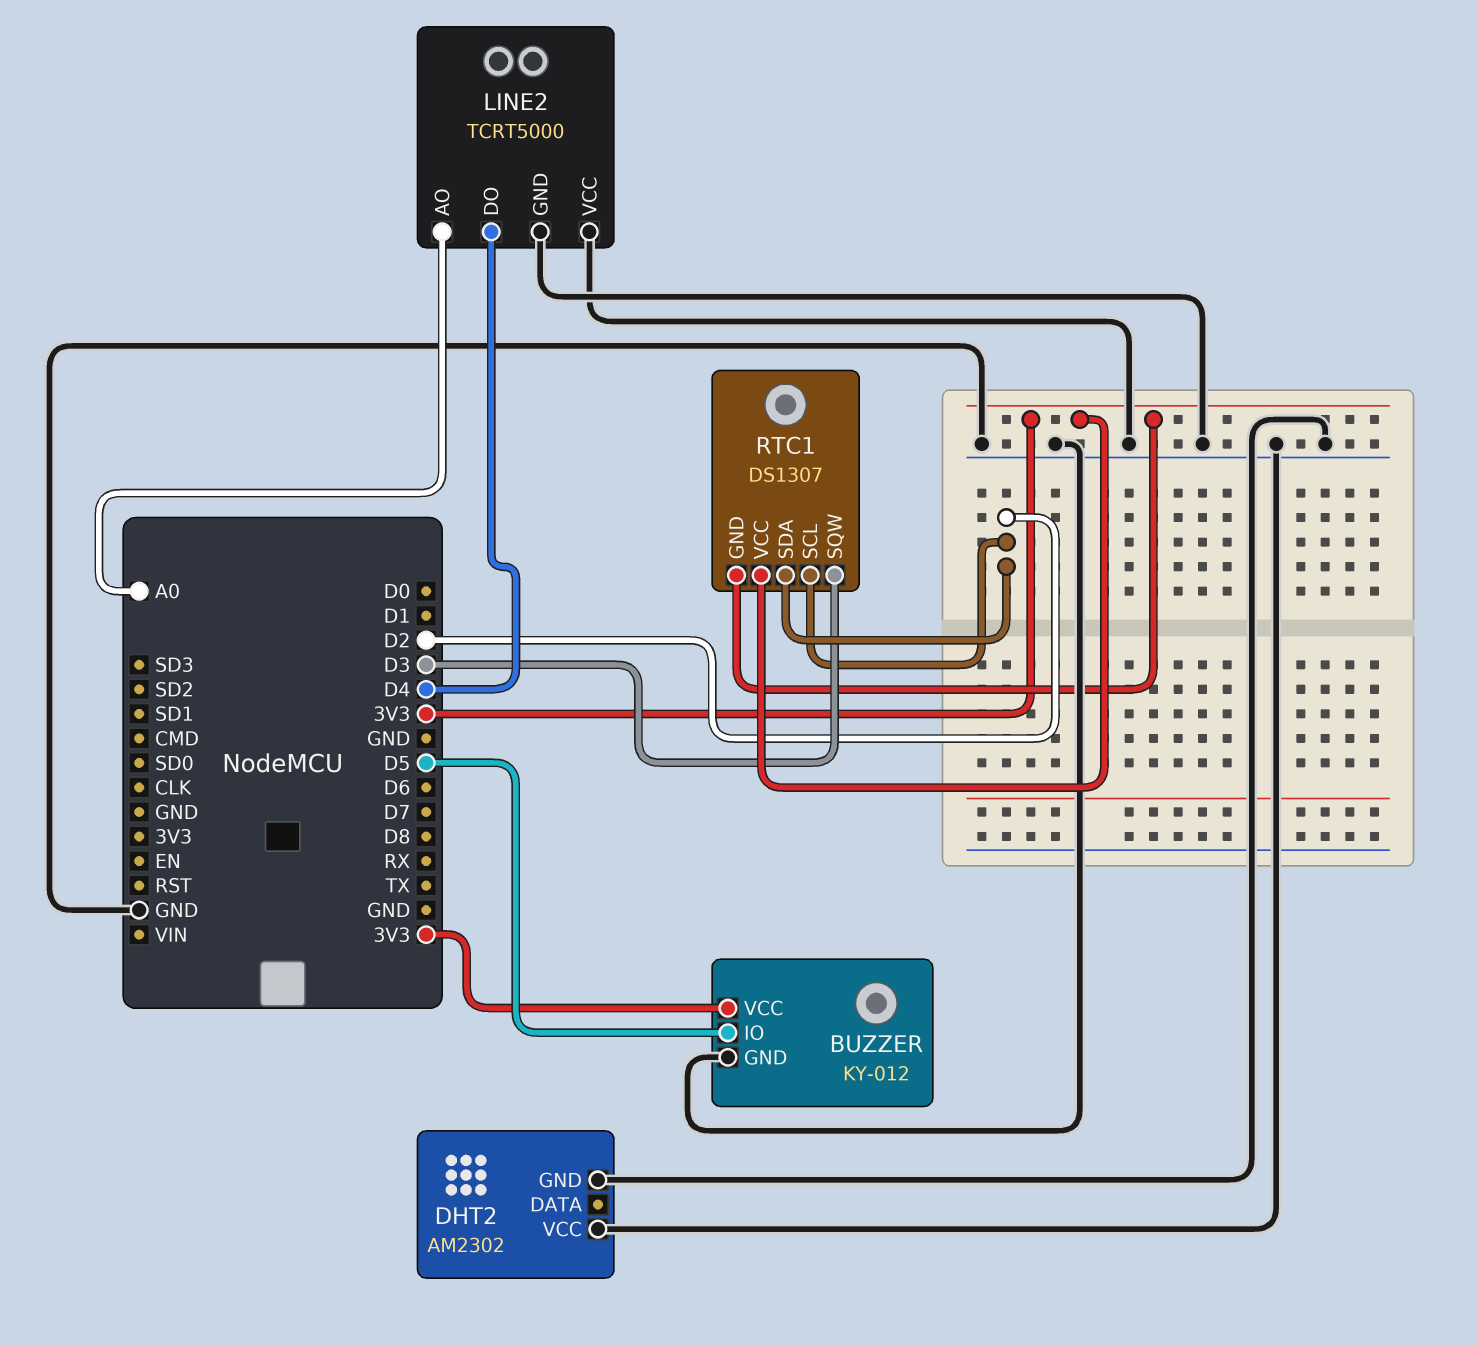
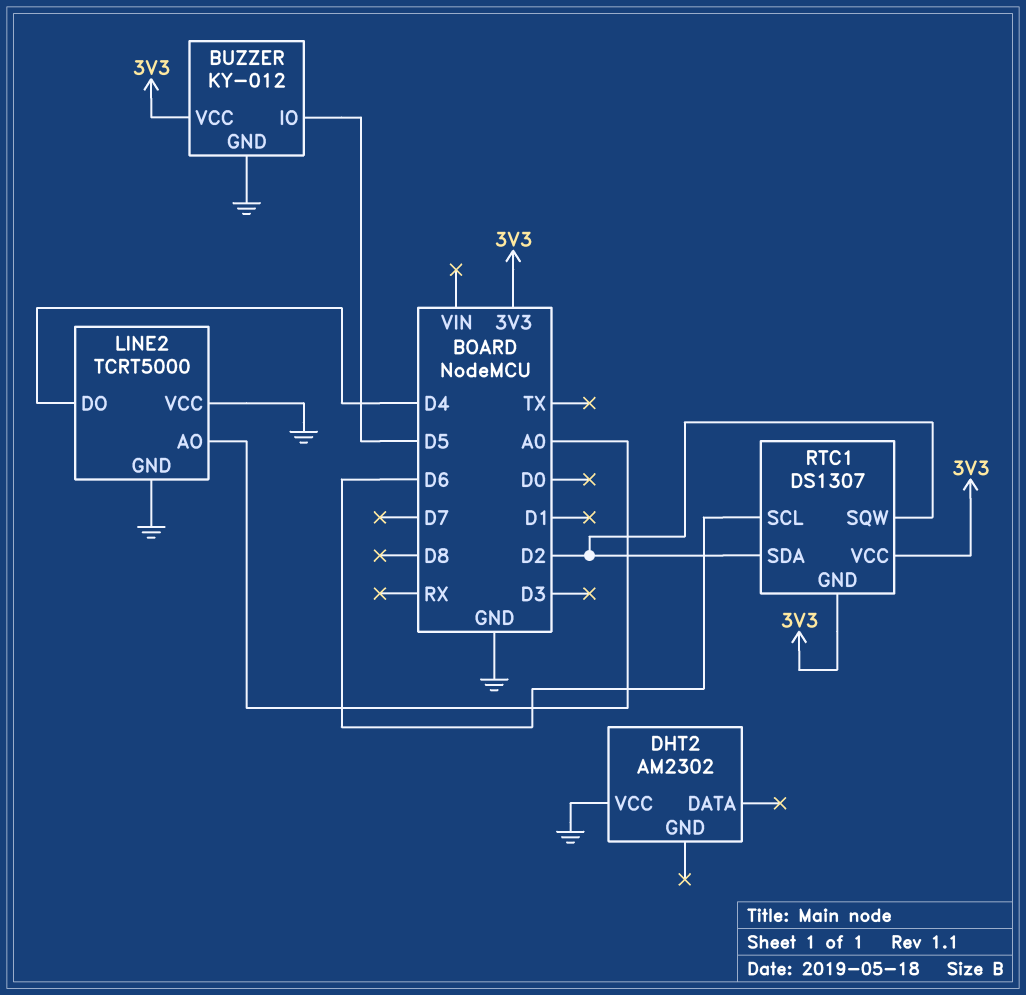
DHT2 pin GND: GND -> none
RTC1 pin SCL: D2 -> D6
RTC1 pin SQW: D3 -> D2

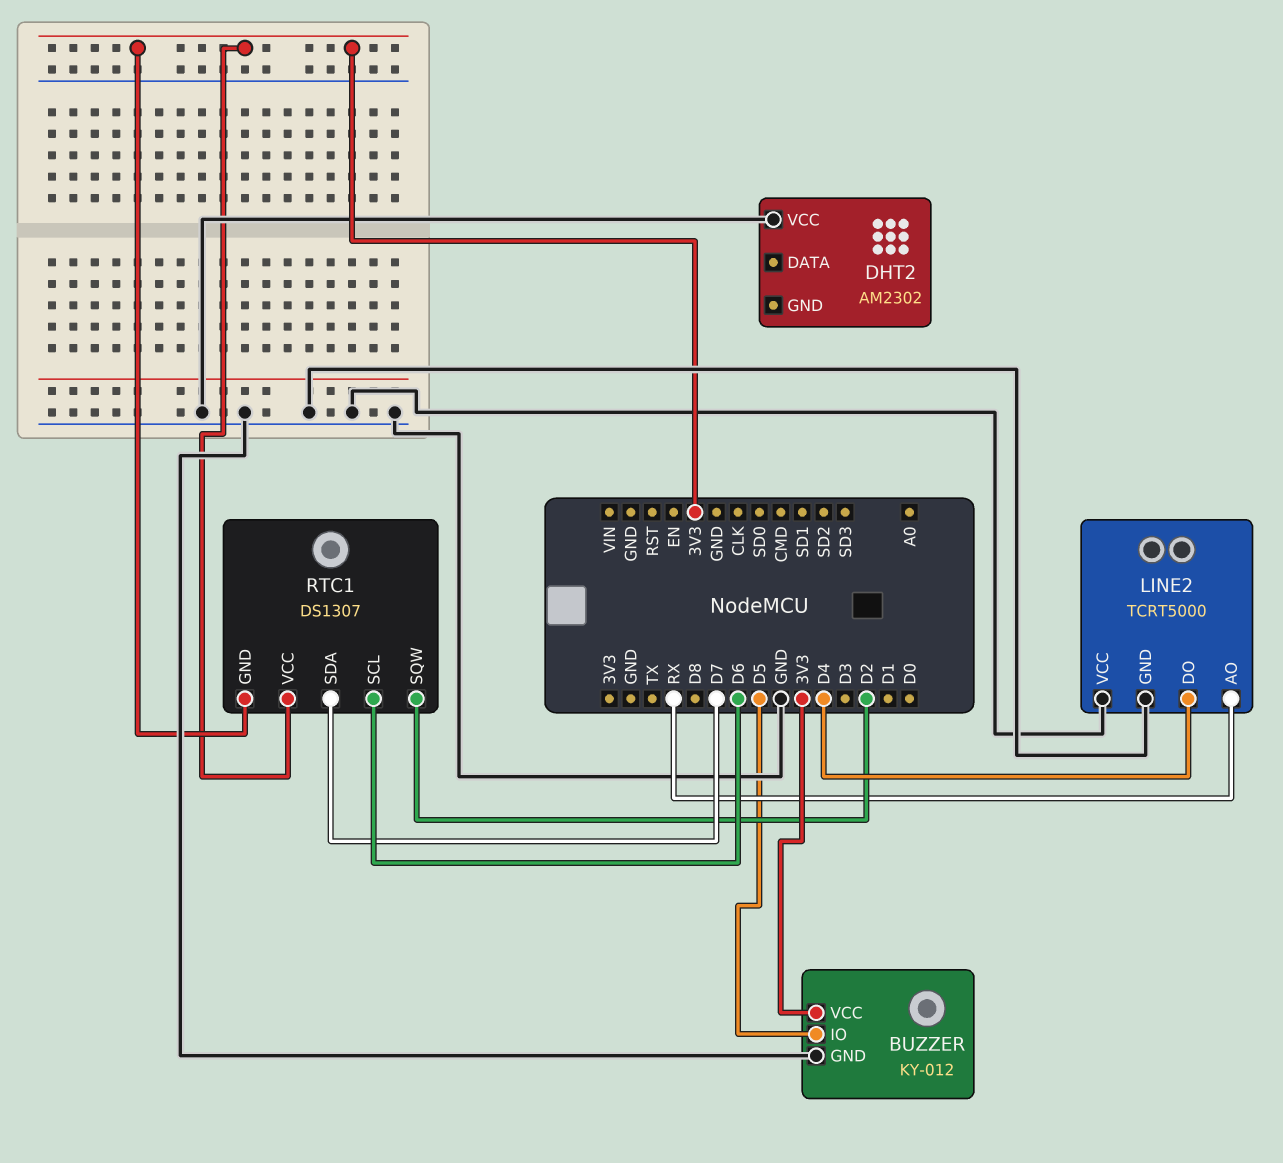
LINE2 pin AO: A0 -> RX
RTC1 pin SDA: D2 -> D7

